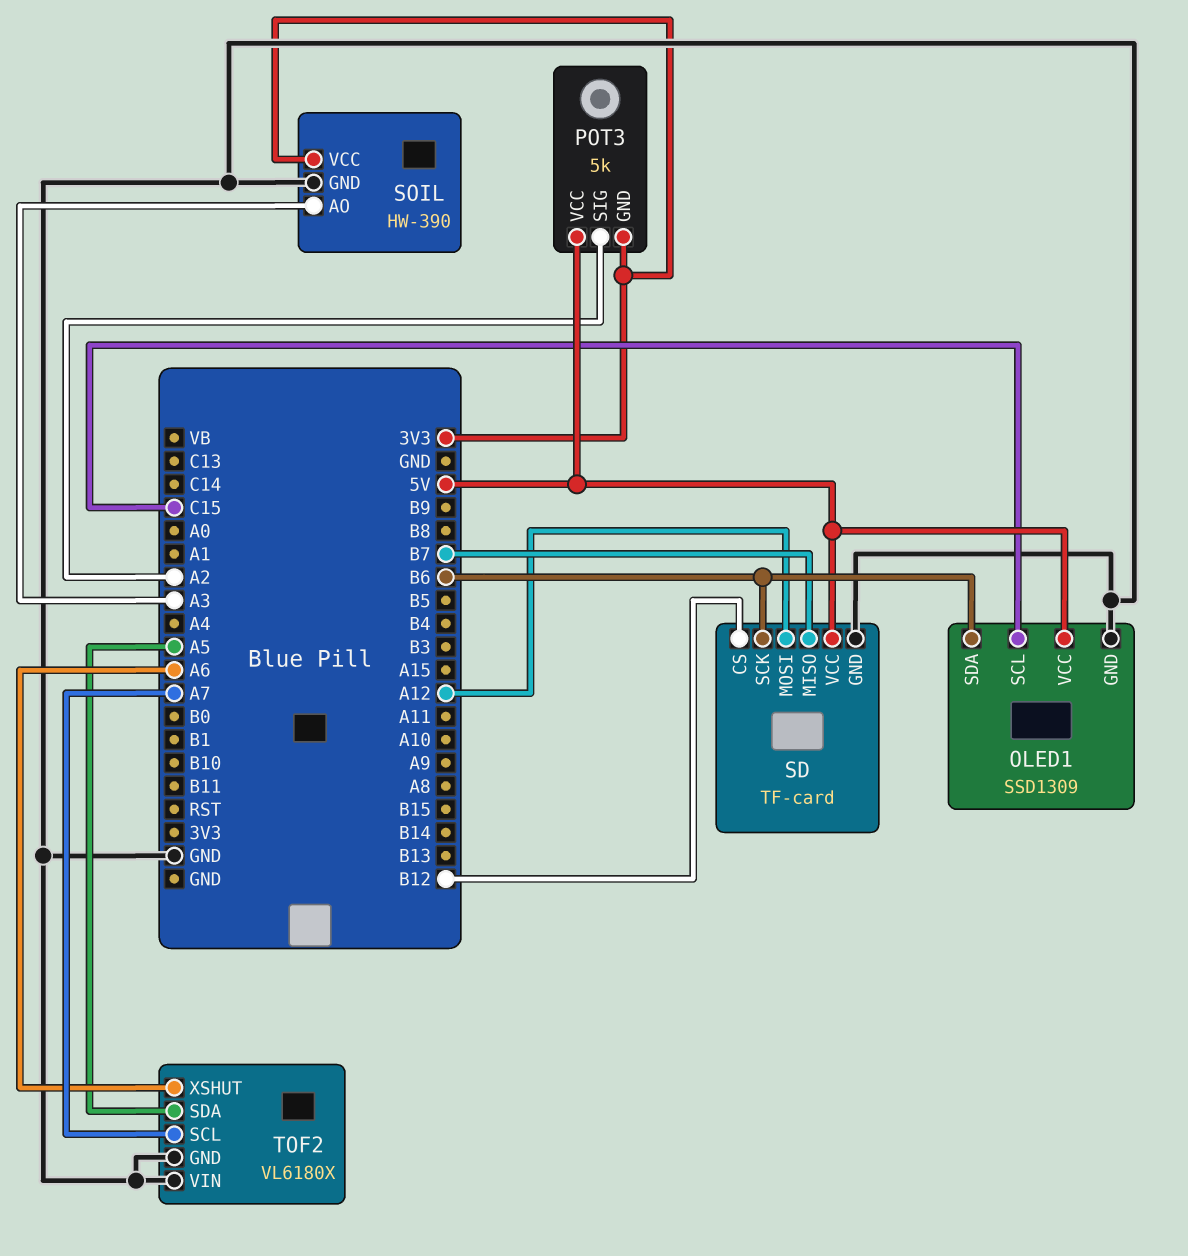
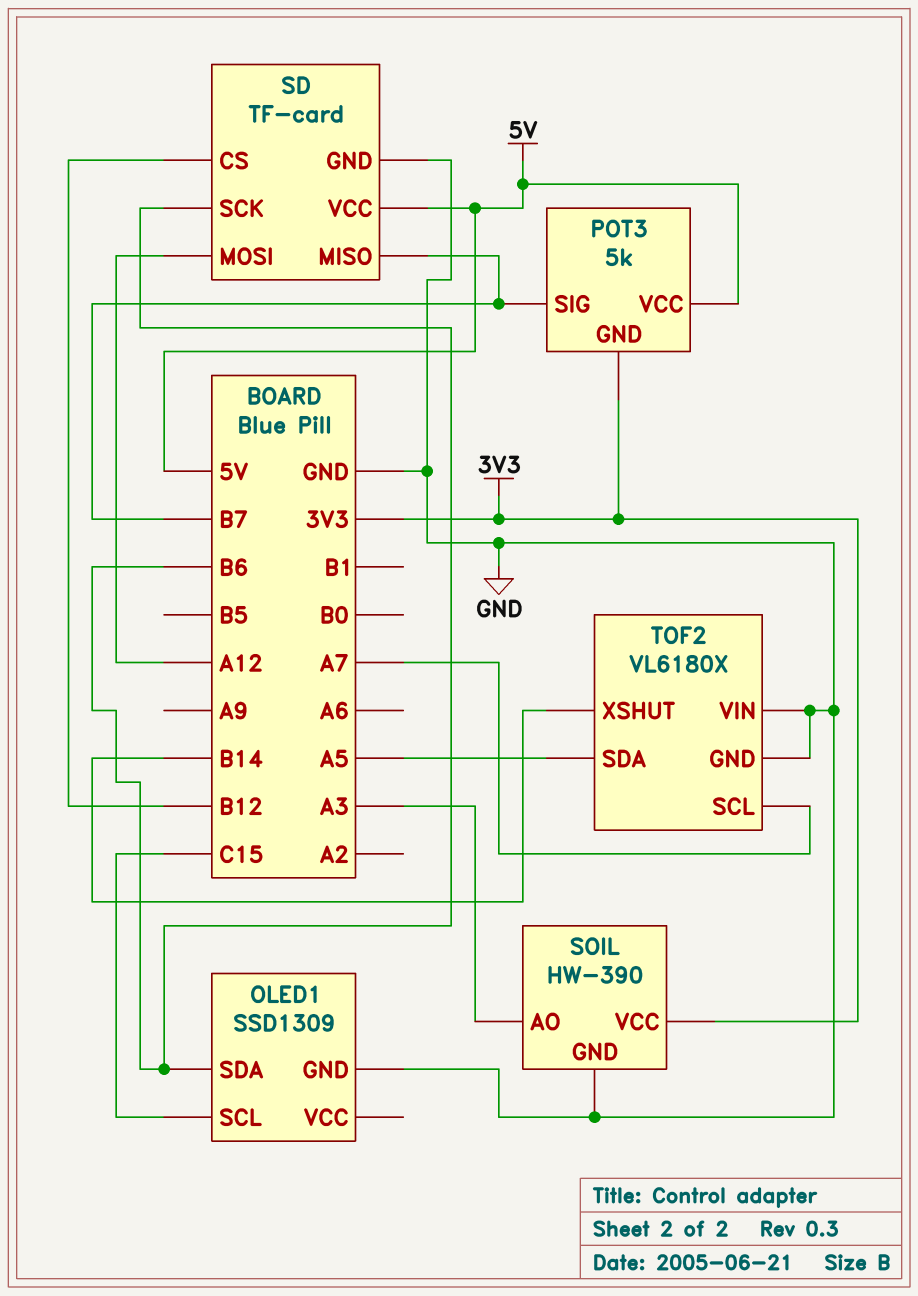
OLED1 pin VCC: 5V -> none
POT3 pin SIG: A2 -> B7
TOF2 pin XSHUT: A6 -> B14

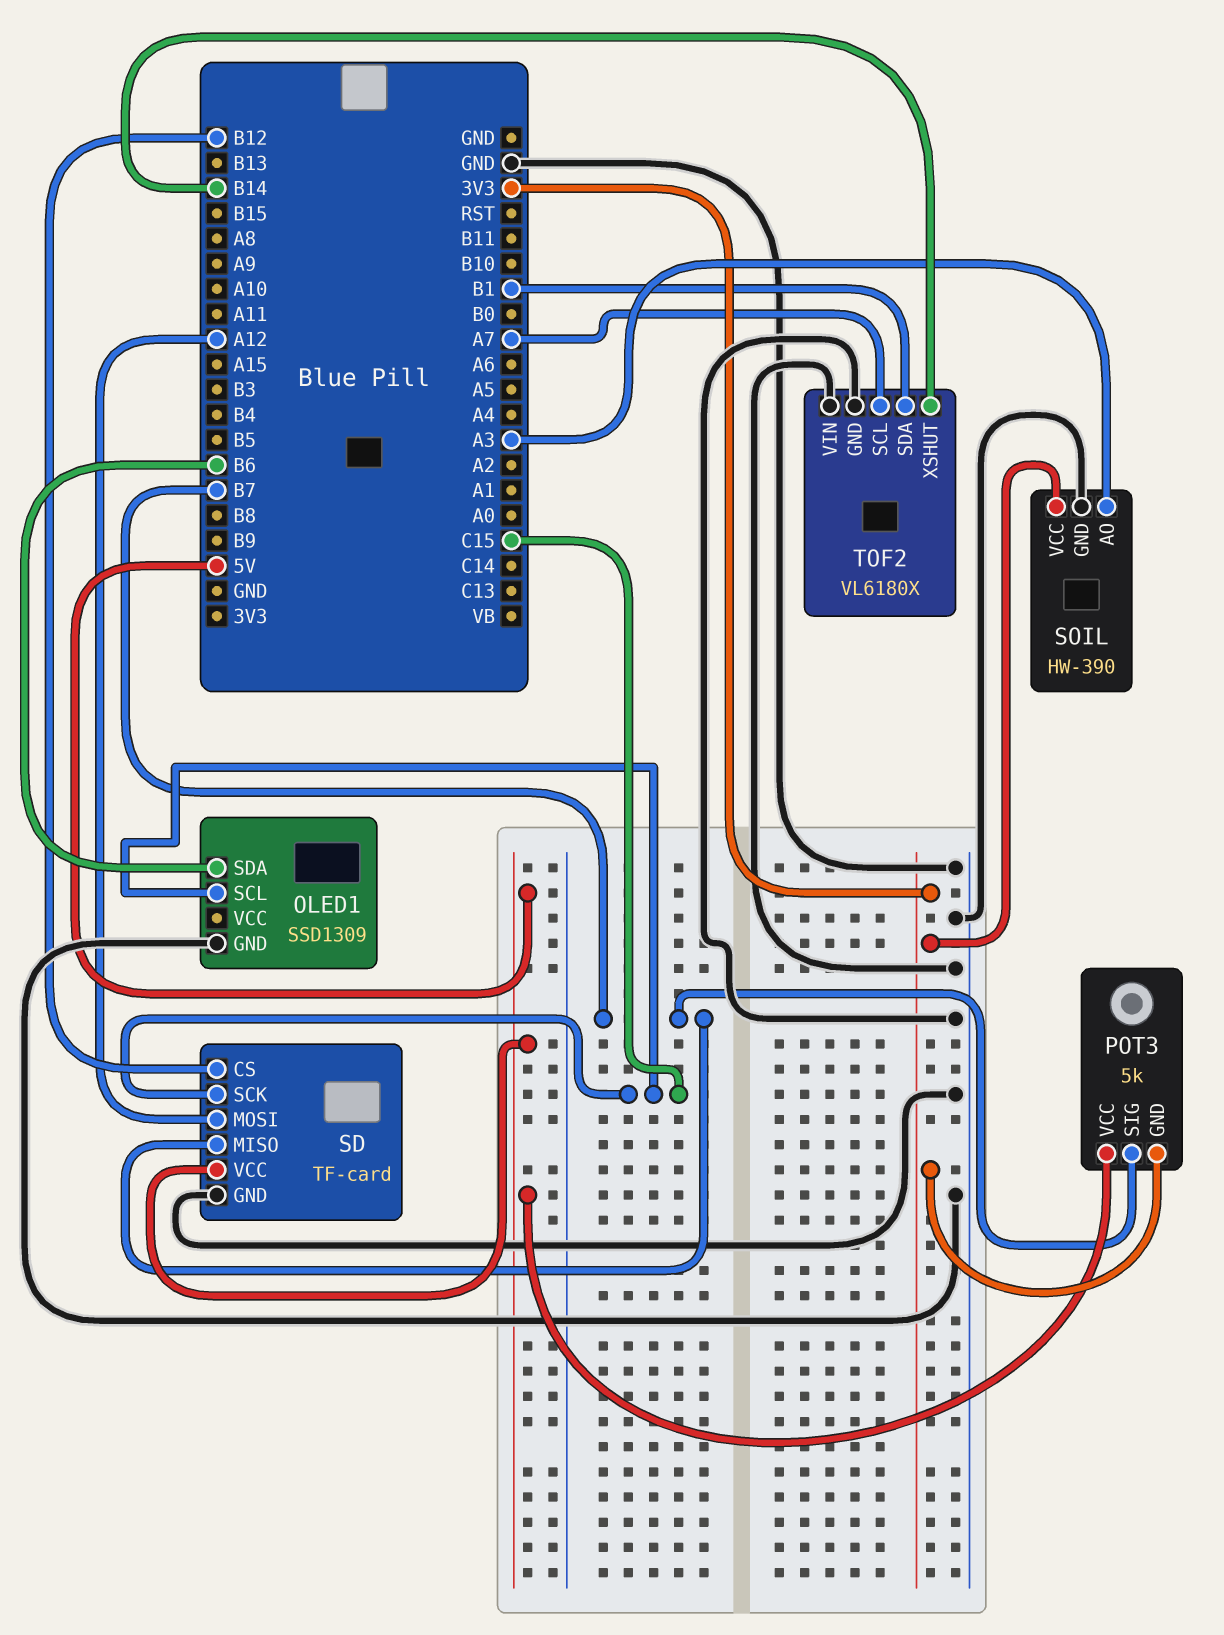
SD pin SCK: B6 -> C15
TOF2 pin SDA: A5 -> B1

